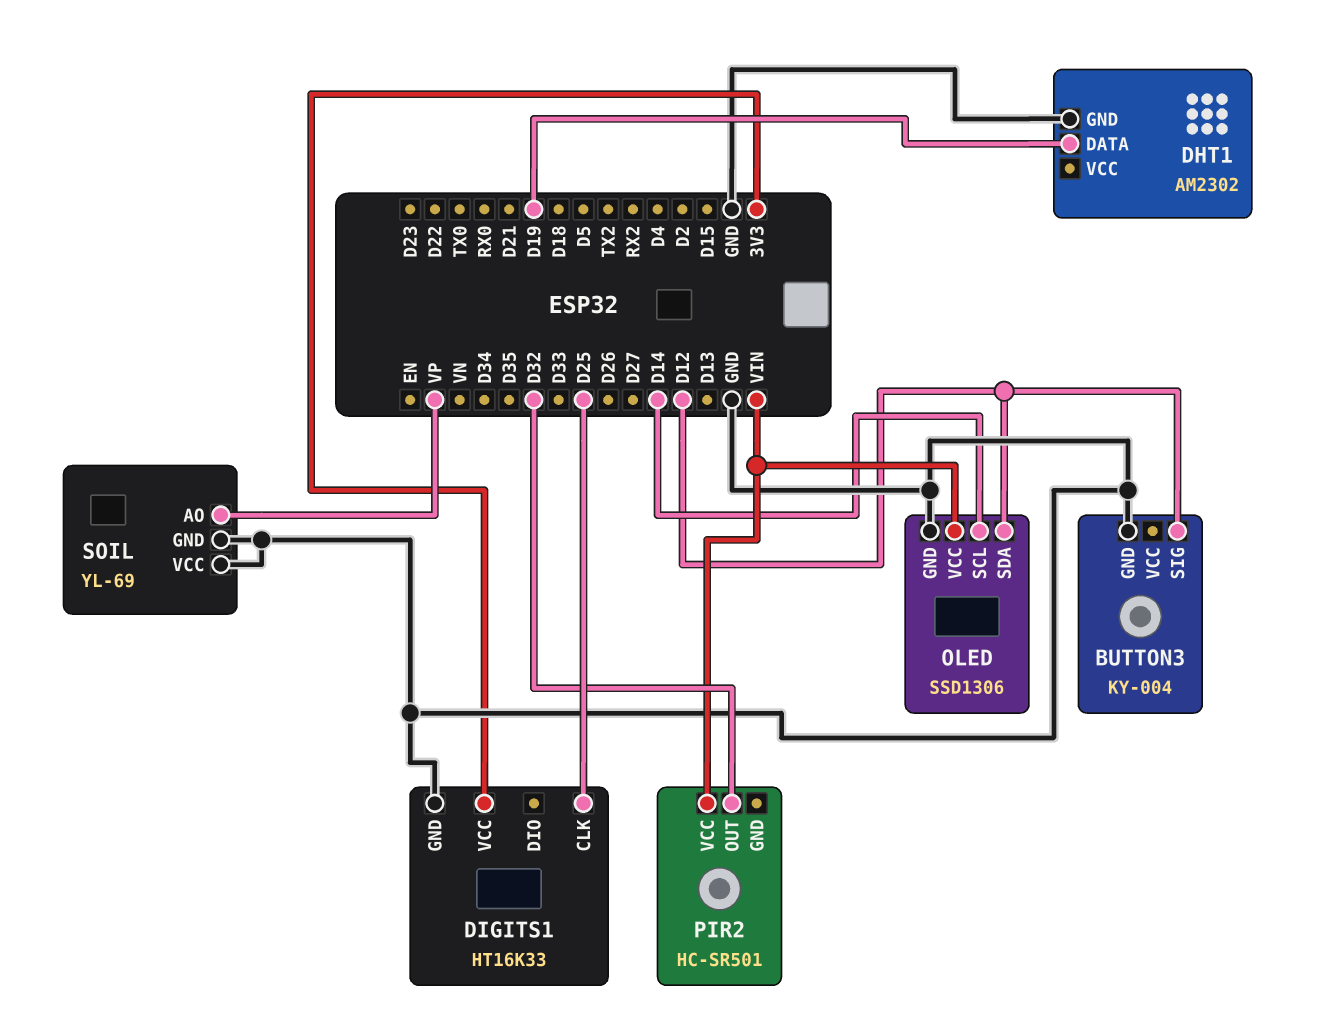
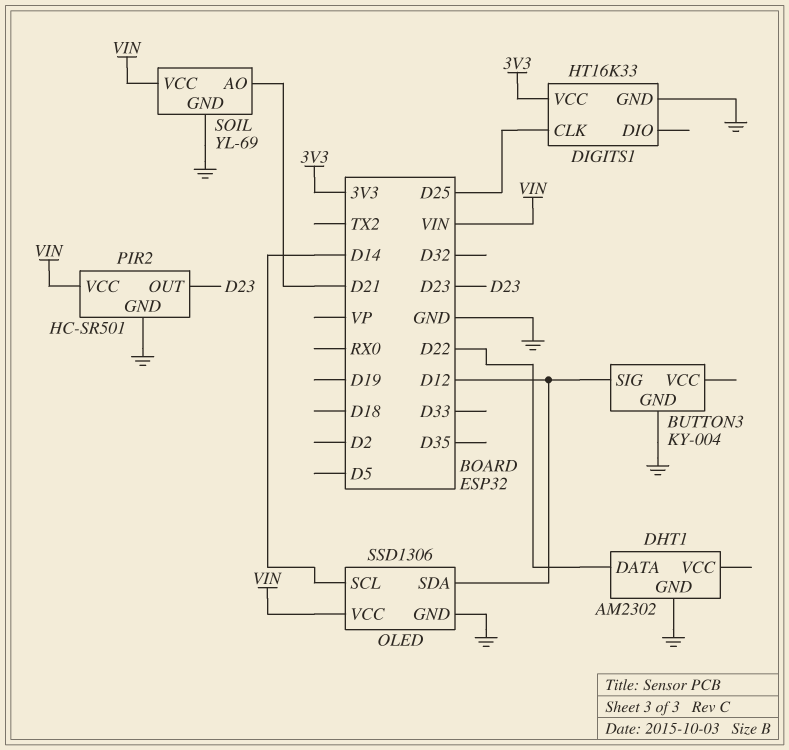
DHT1 pin DATA: D19 -> D22
PIR2 pin GND: none -> GND
PIR2 pin OUT: D32 -> D23
SOIL pin AO: VP -> D21
SOIL pin VCC: GND -> VIN

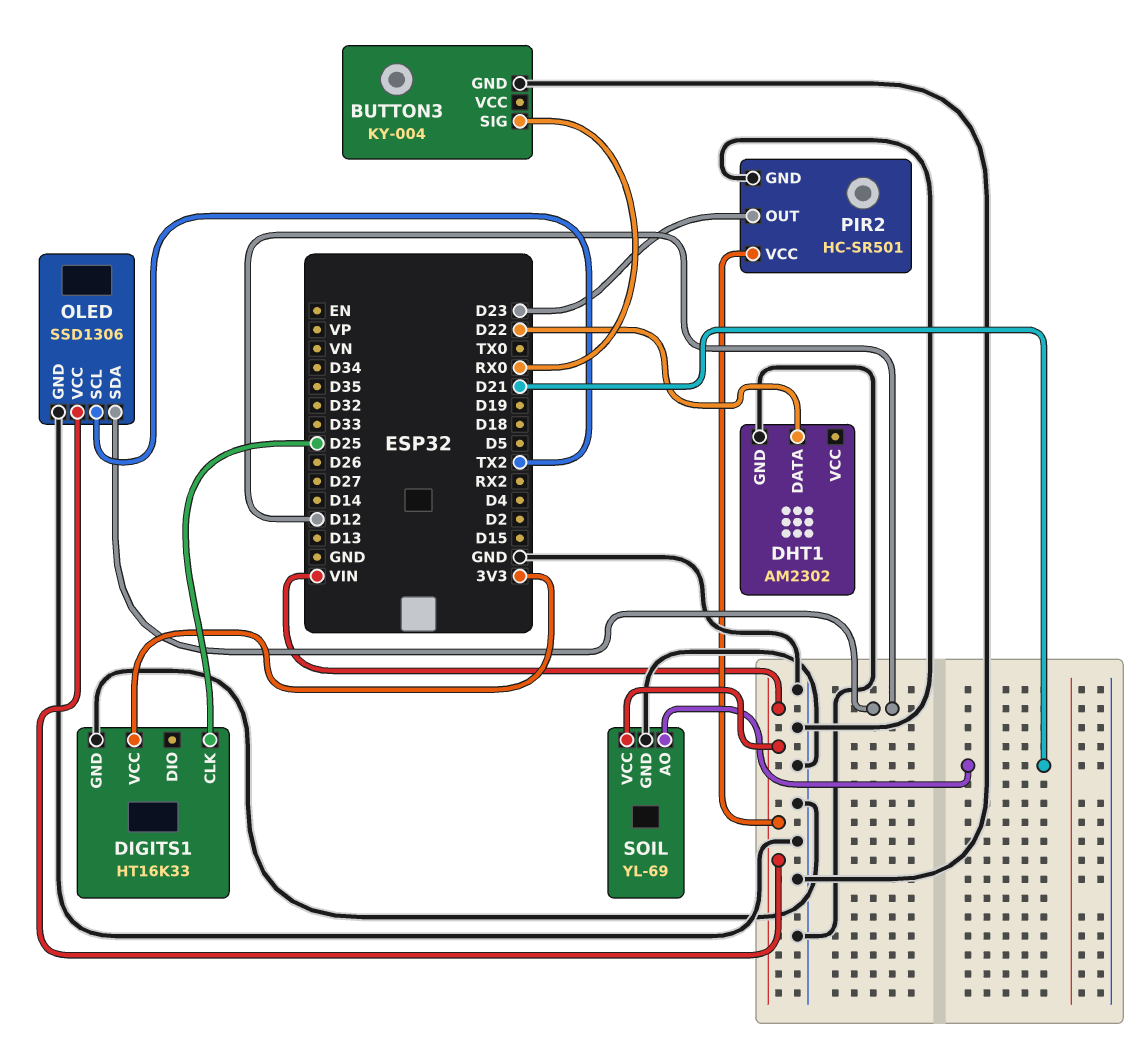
BUTTON3 pin SIG: D12 -> RX0
OLED pin SCL: D14 -> TX2

